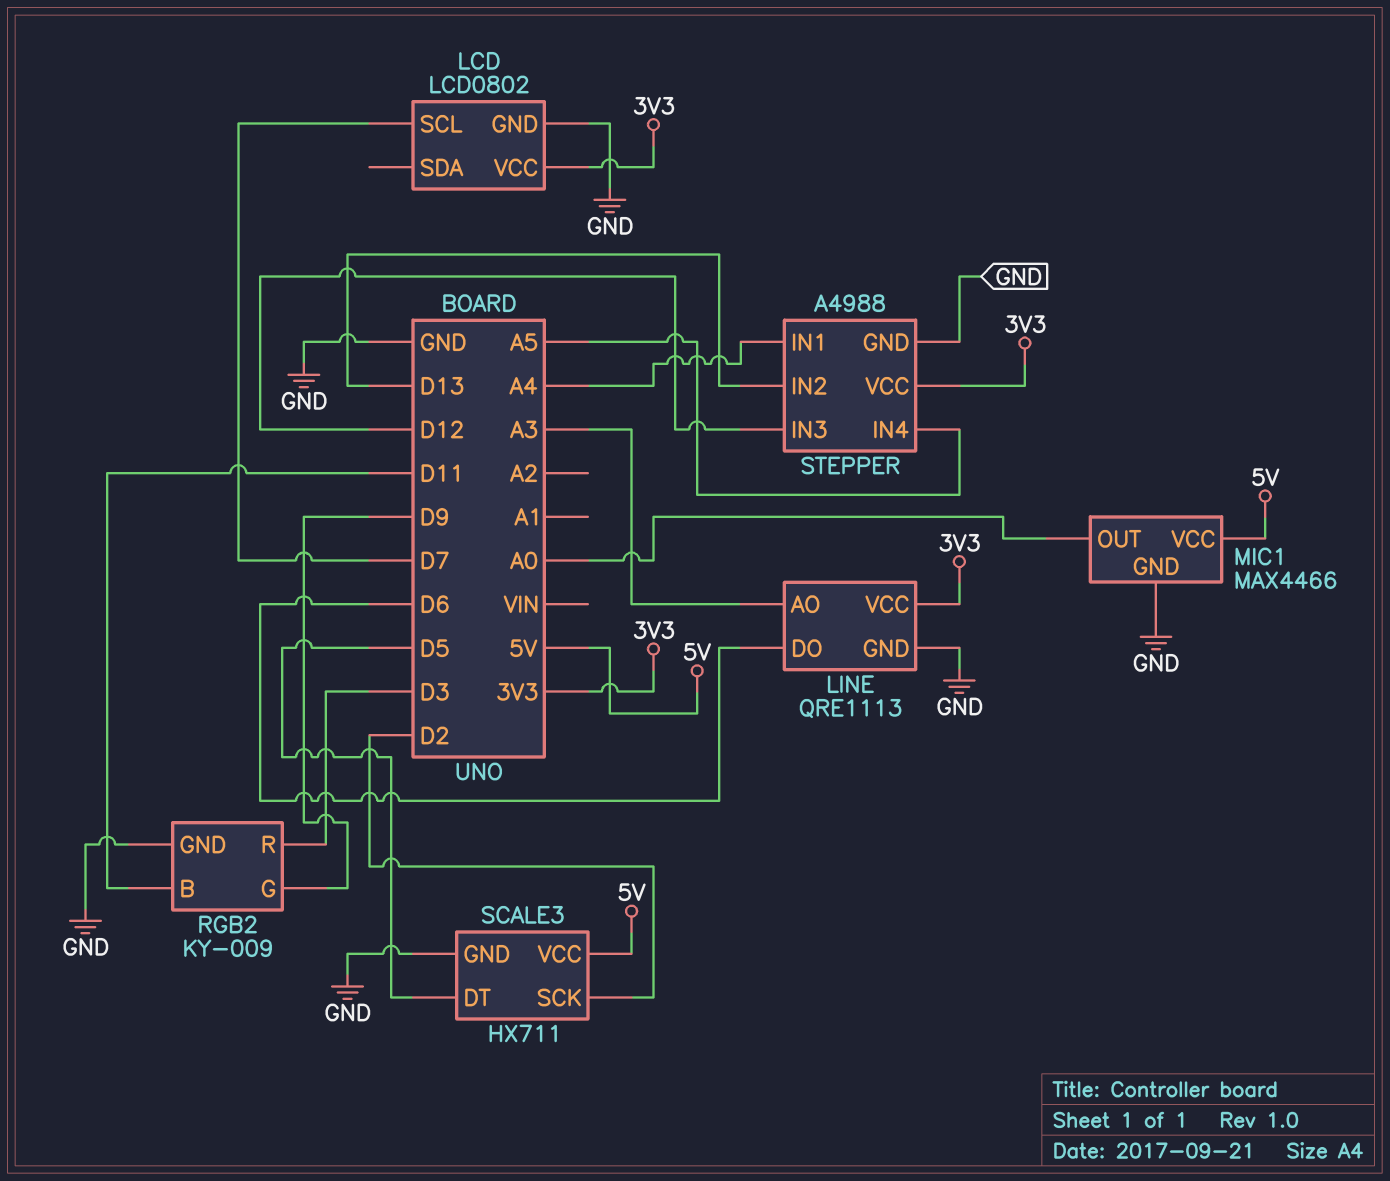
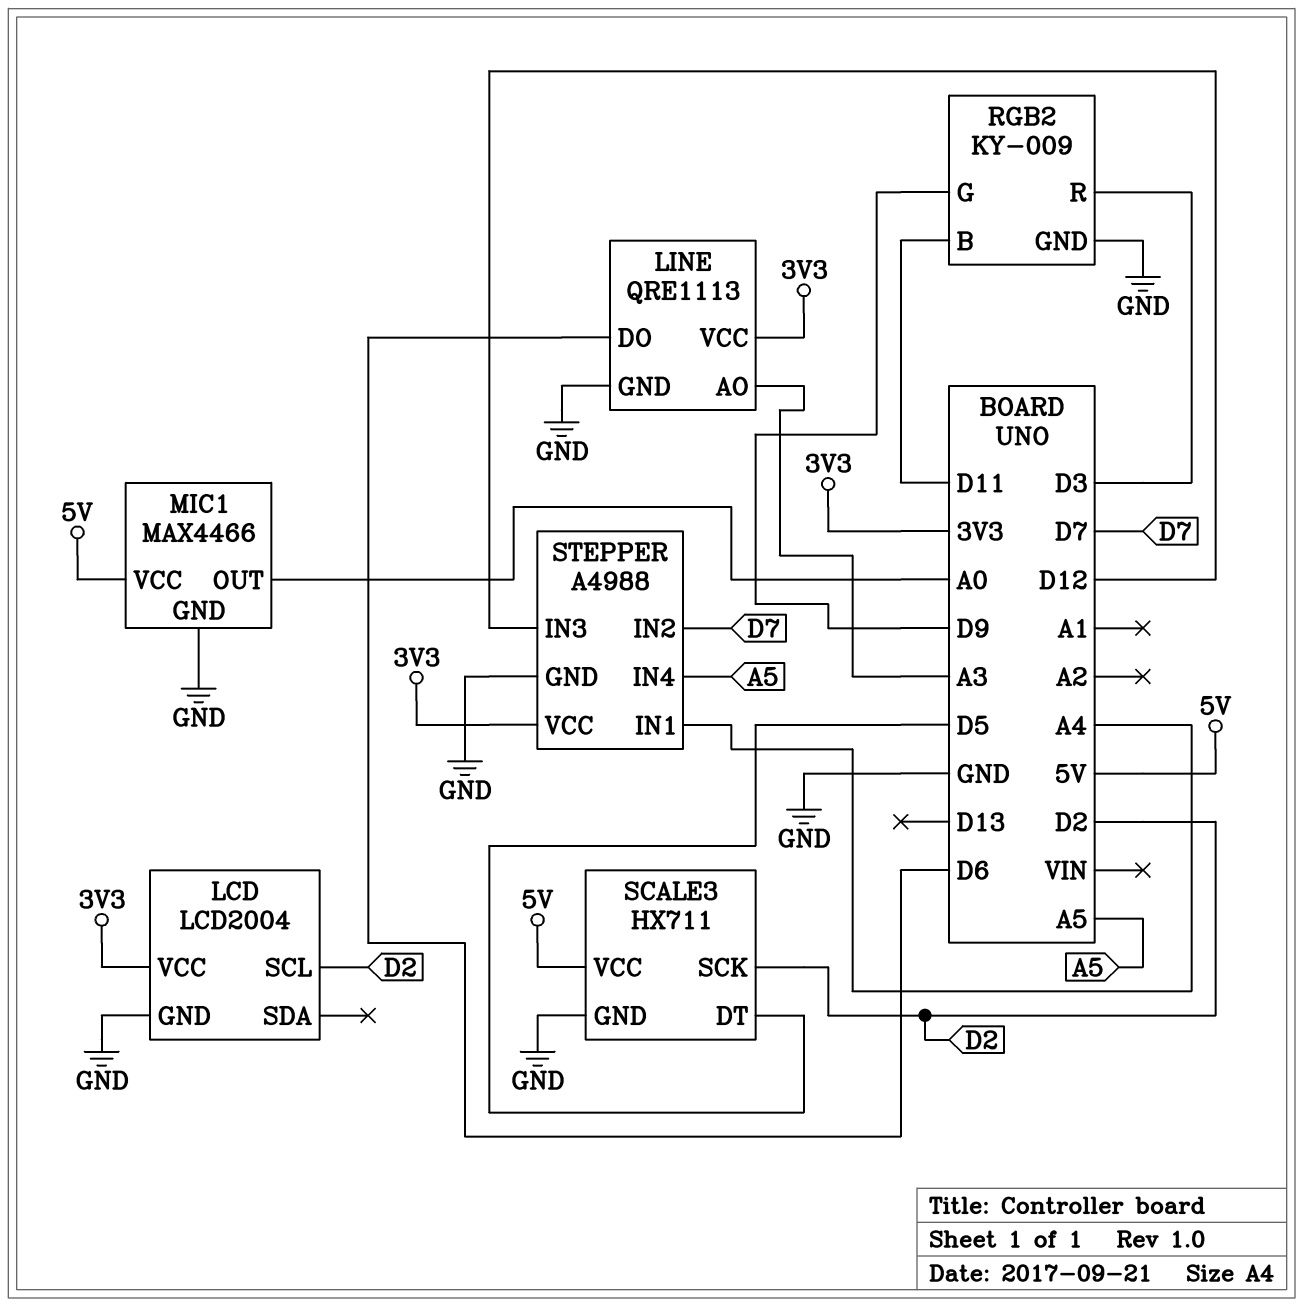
LCD: LCD0802 -> LCD2004
LCD pin SCL: D7 -> D2
STEPPER pin IN2: D13 -> D7

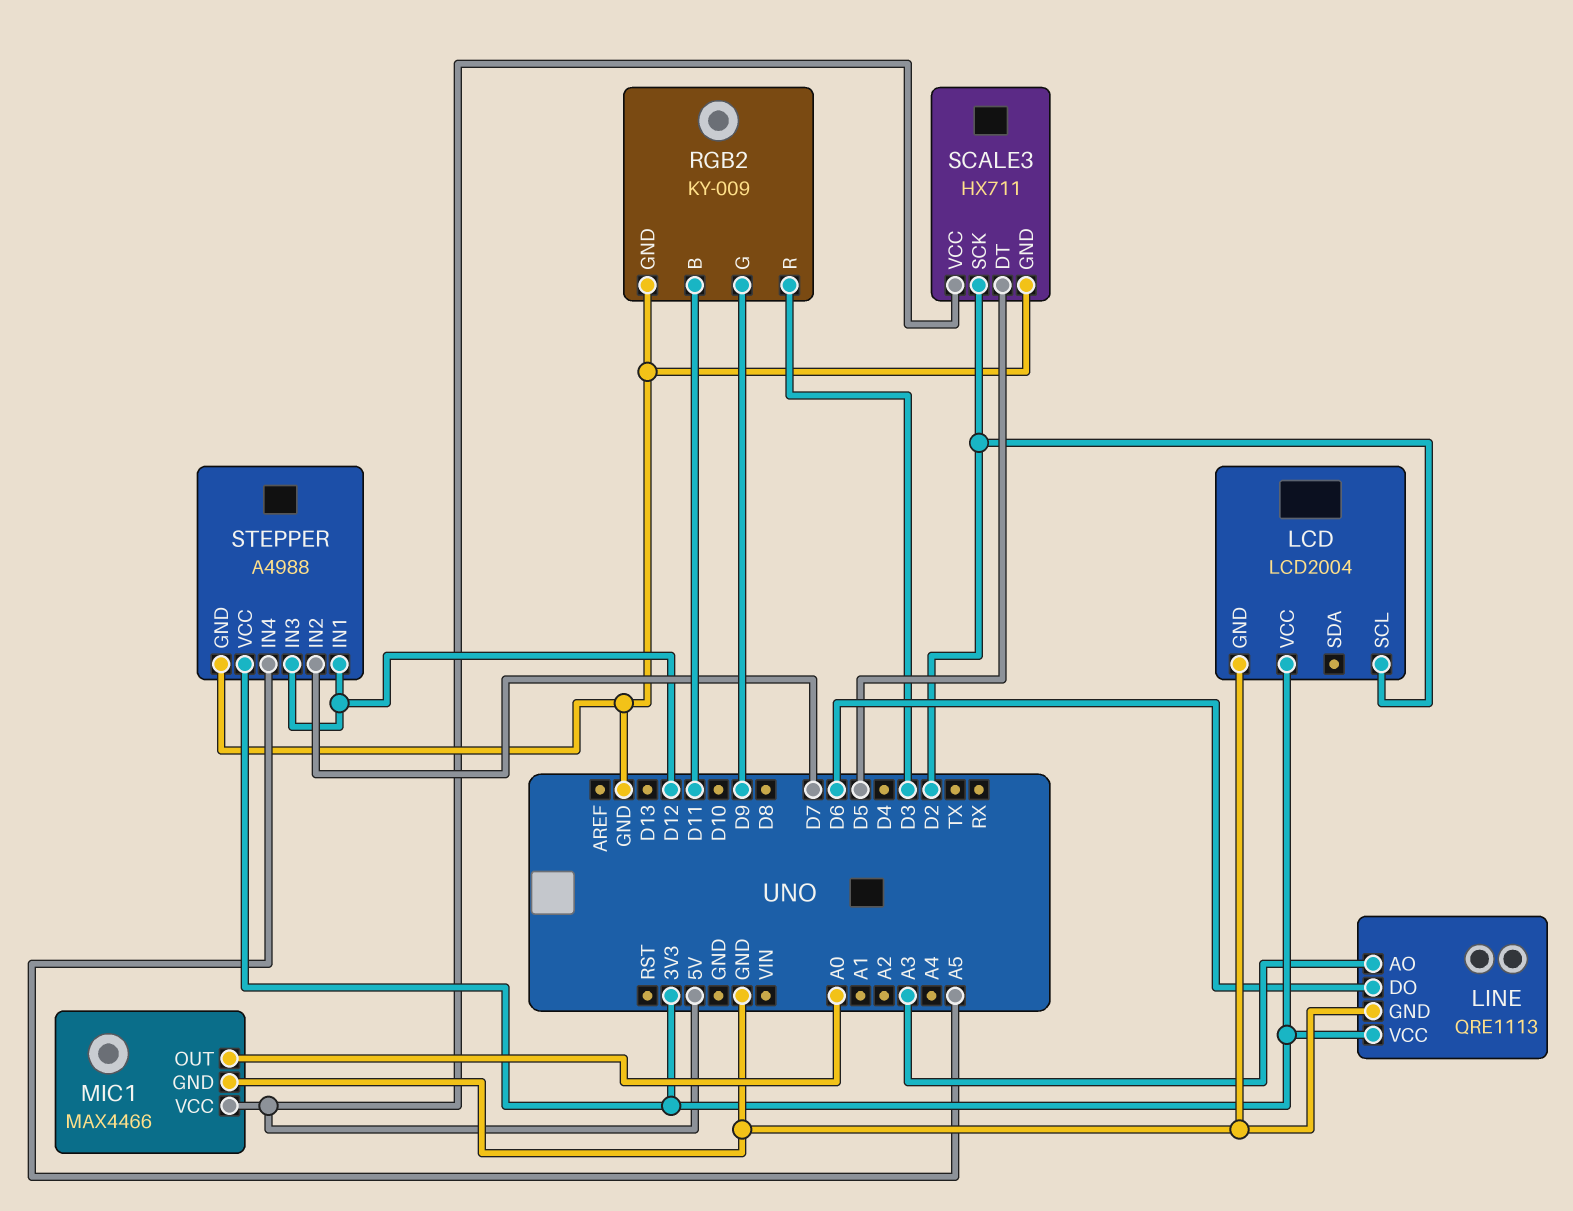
STEPPER pin IN1: A4 -> D12

